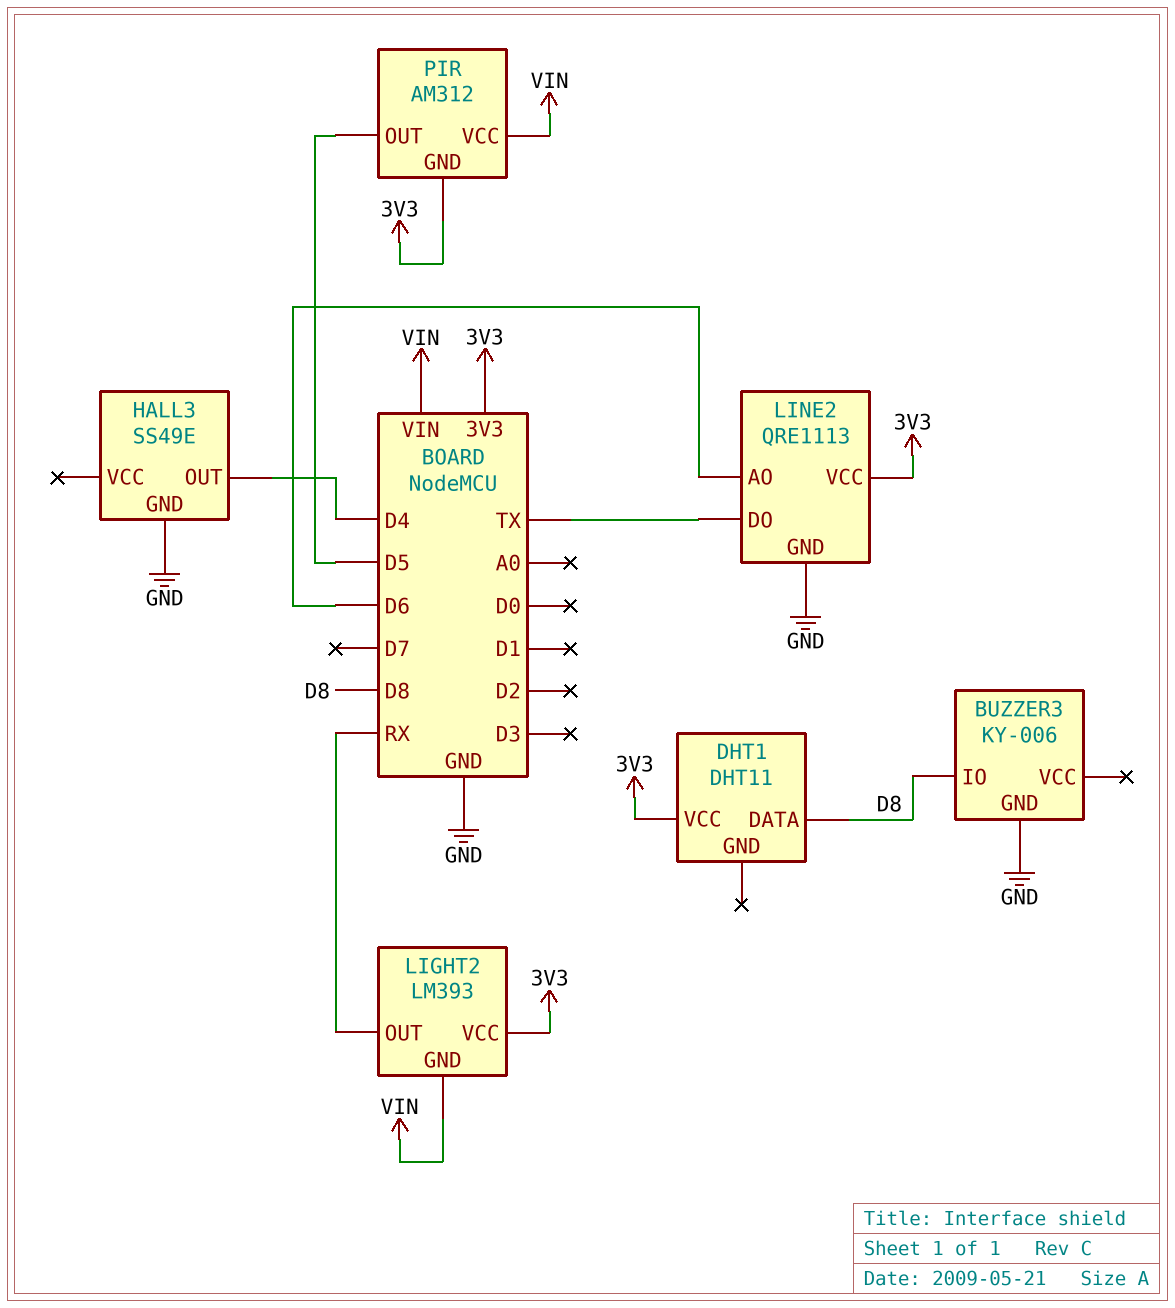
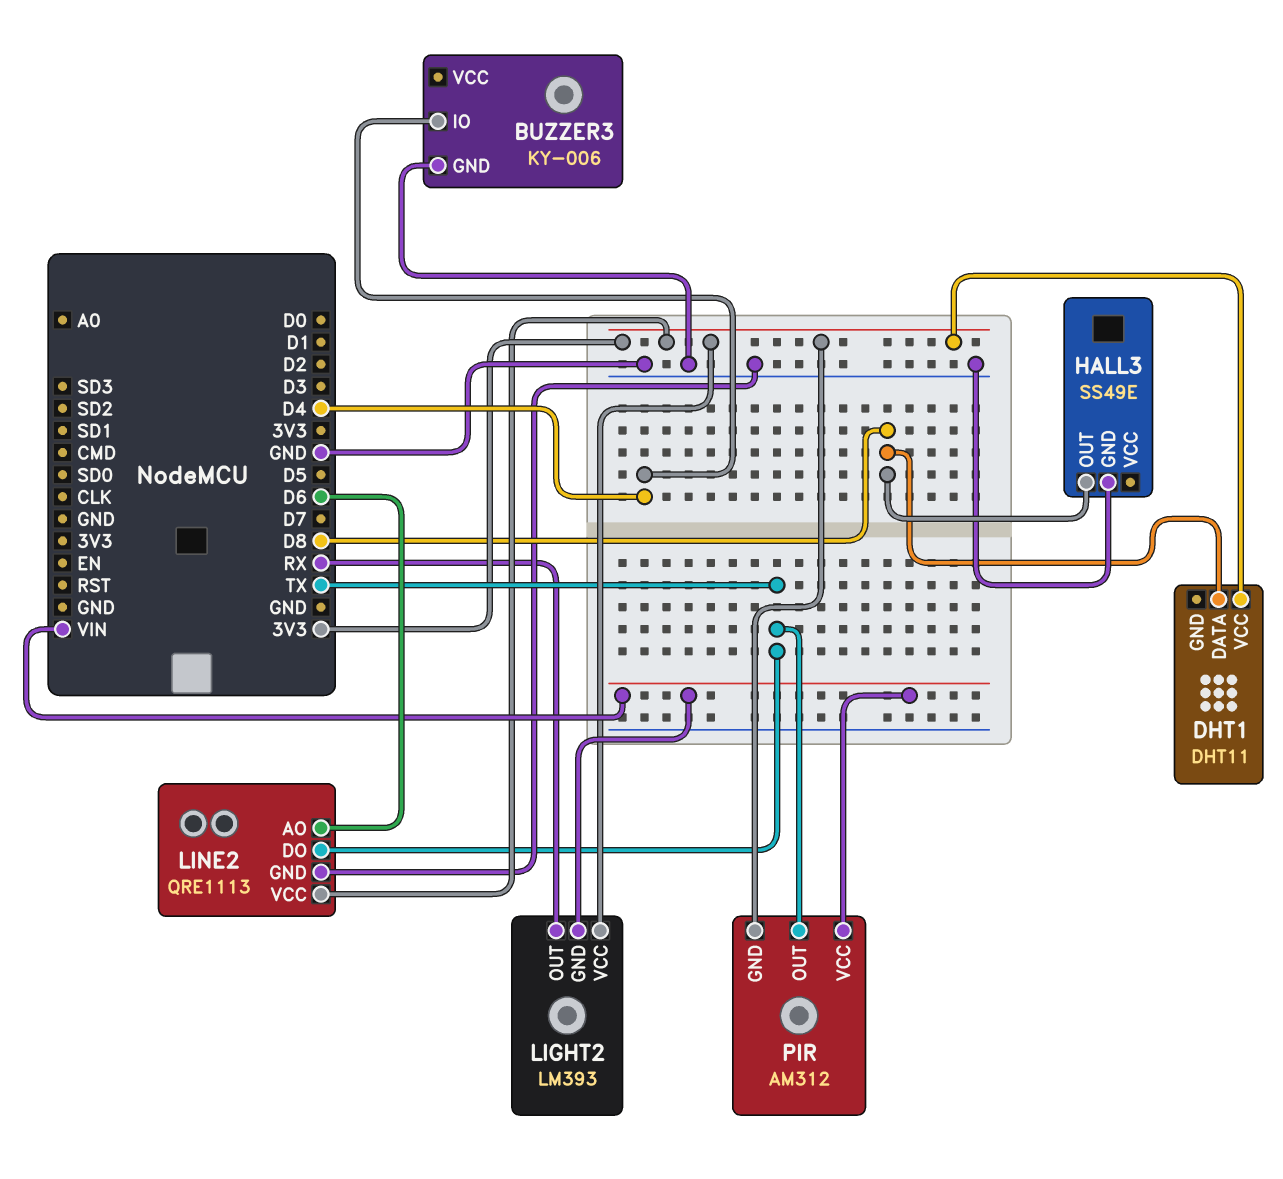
BUZZER3 pin IO: D8 -> D4
HALL3 pin OUT: D4 -> D8
PIR pin OUT: D5 -> TX

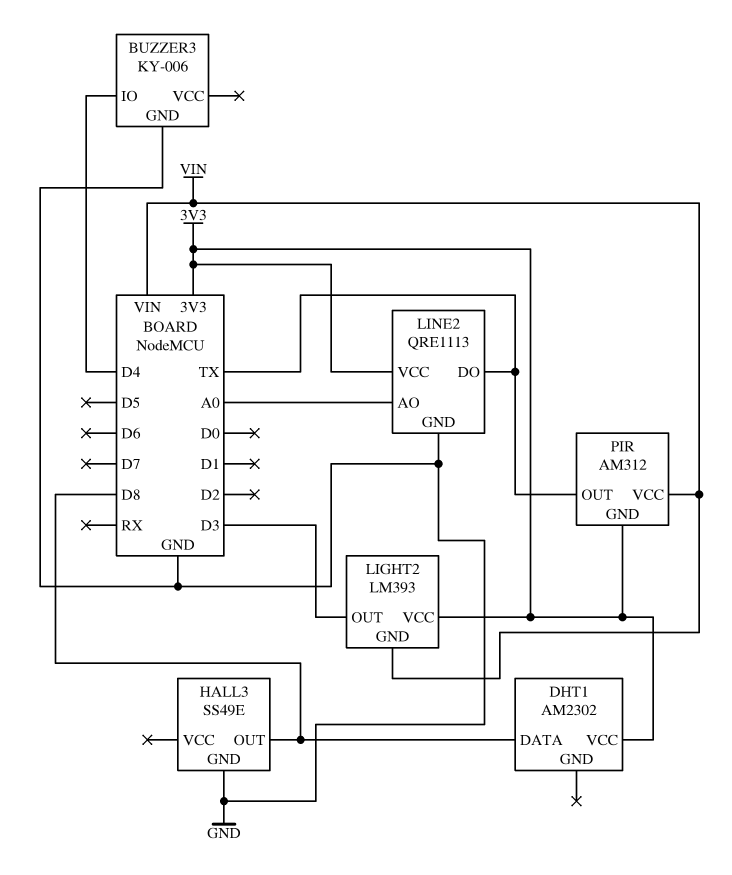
DHT1: DHT11 -> AM2302
LIGHT2 pin OUT: RX -> D3
LINE2 pin AO: D6 -> A0

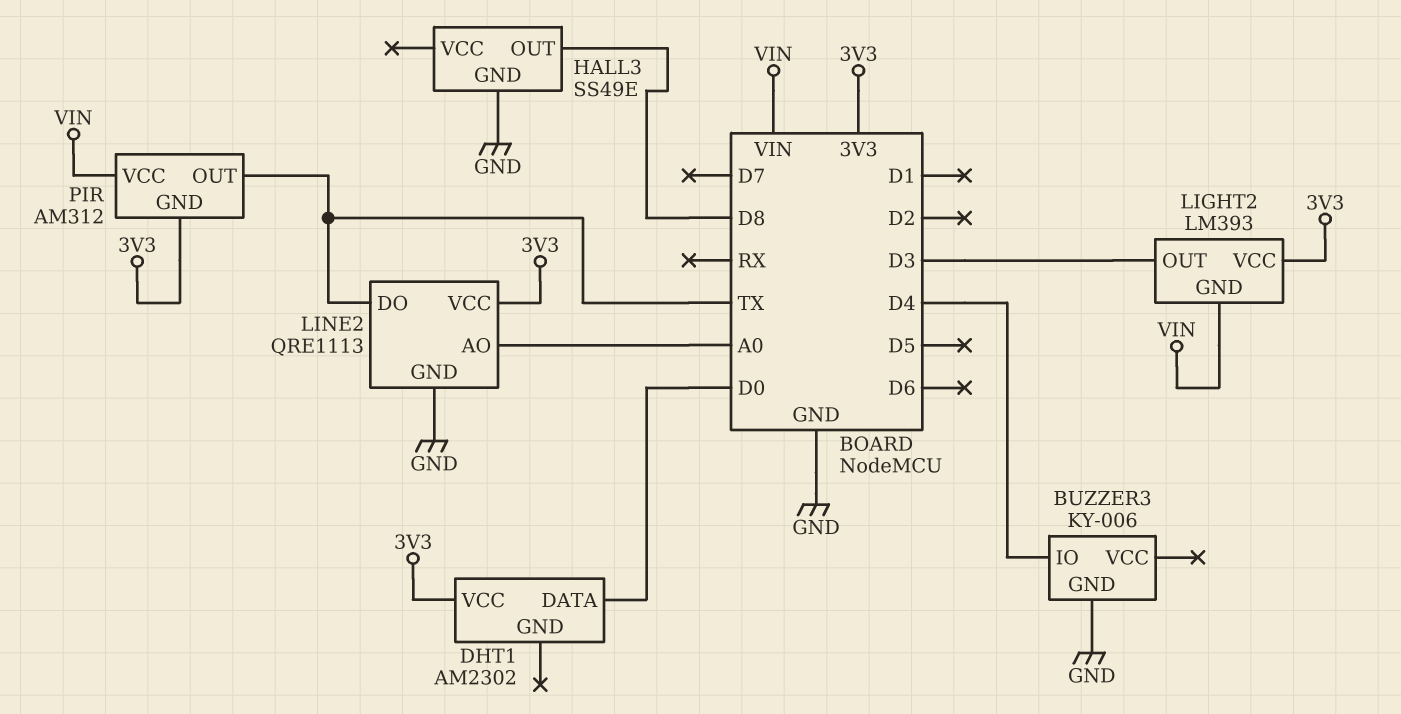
DHT1 pin DATA: D8 -> D0

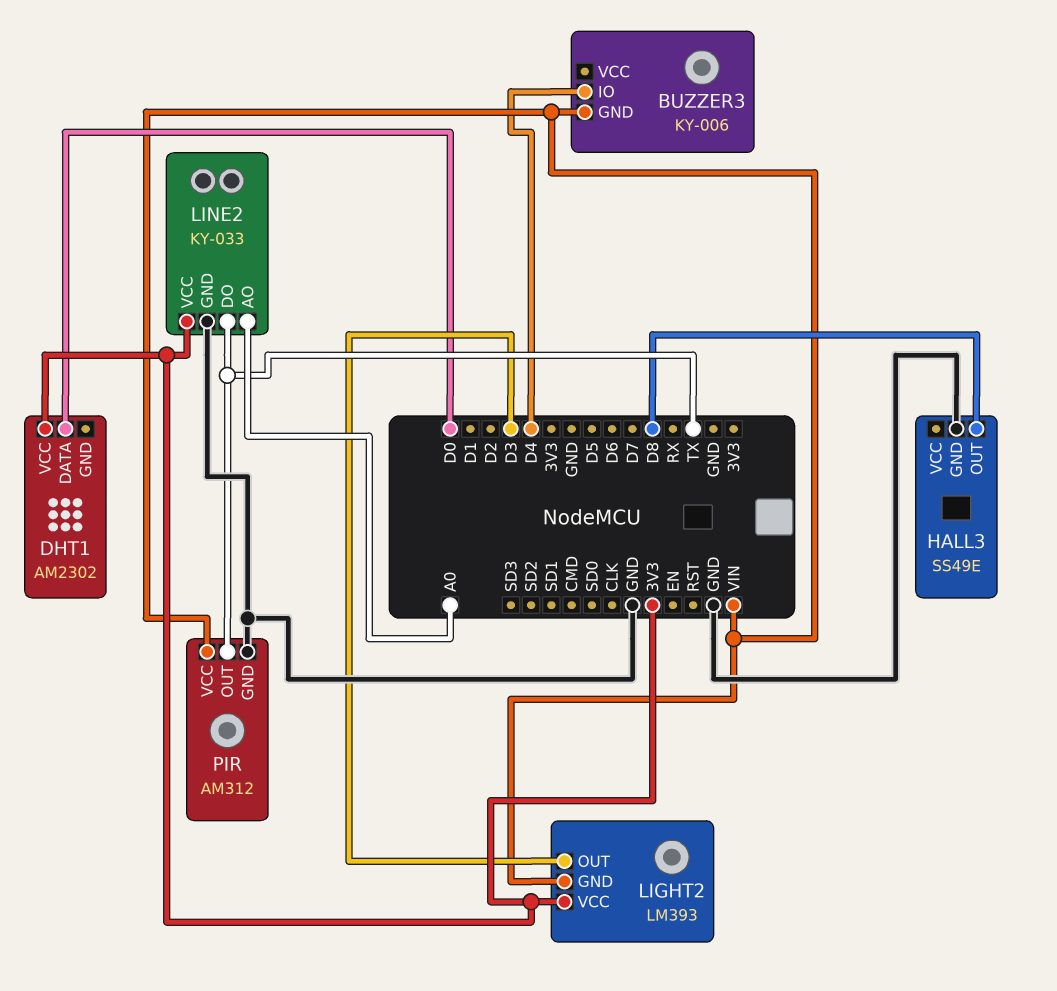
BUZZER3 pin GND: GND -> VIN
LINE2: QRE1113 -> KY-033
PIR pin GND: 3V3 -> GND

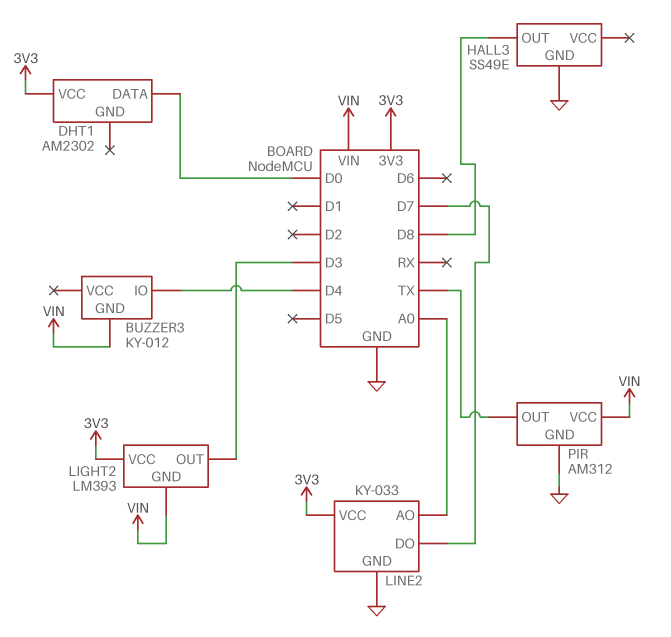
BUZZER3: KY-006 -> KY-012
LINE2 pin DO: TX -> D7

